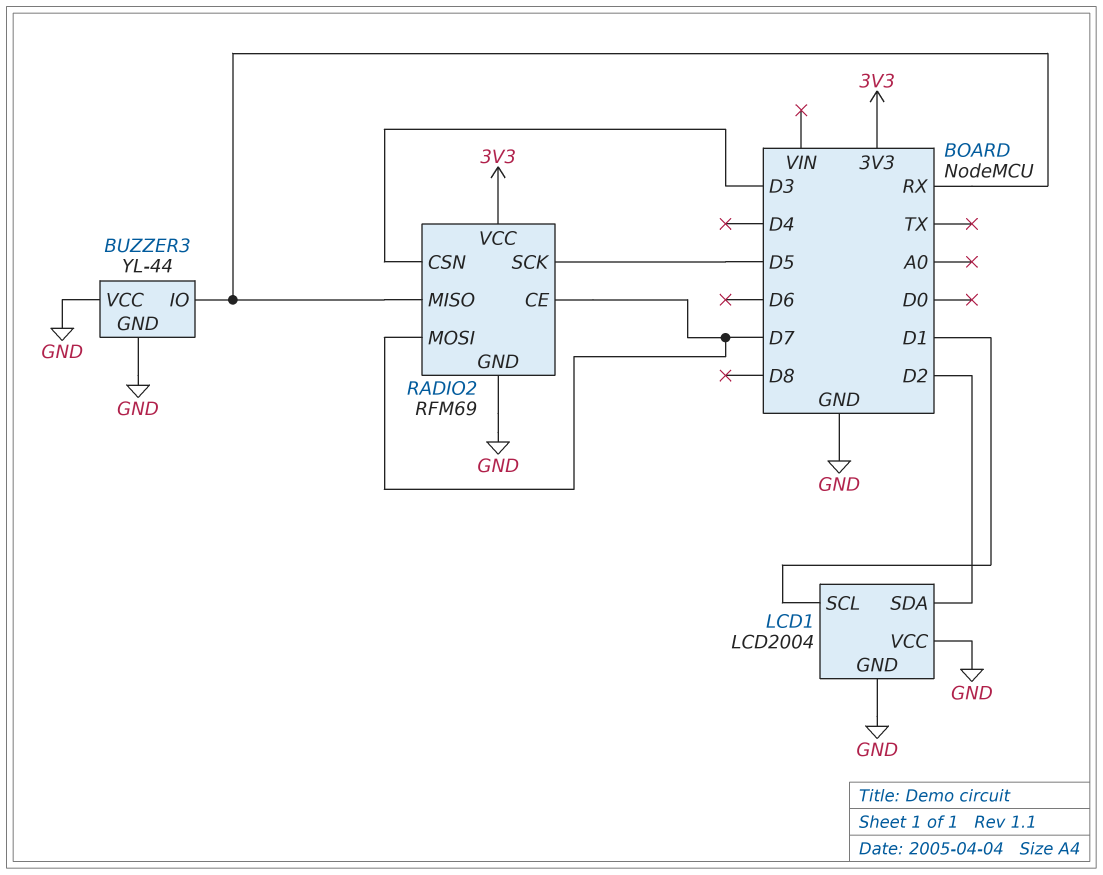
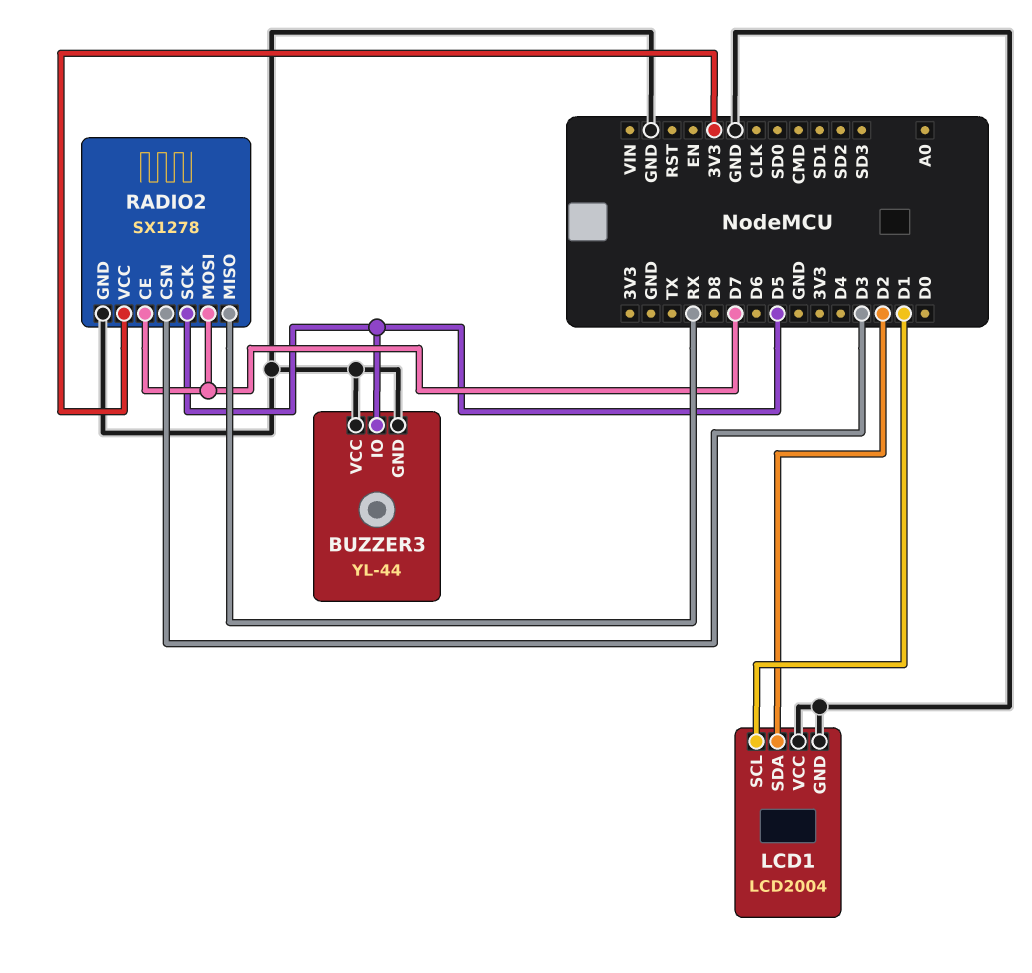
BUZZER3 pin IO: RX -> D5
RADIO2: RFM69 -> SX1278

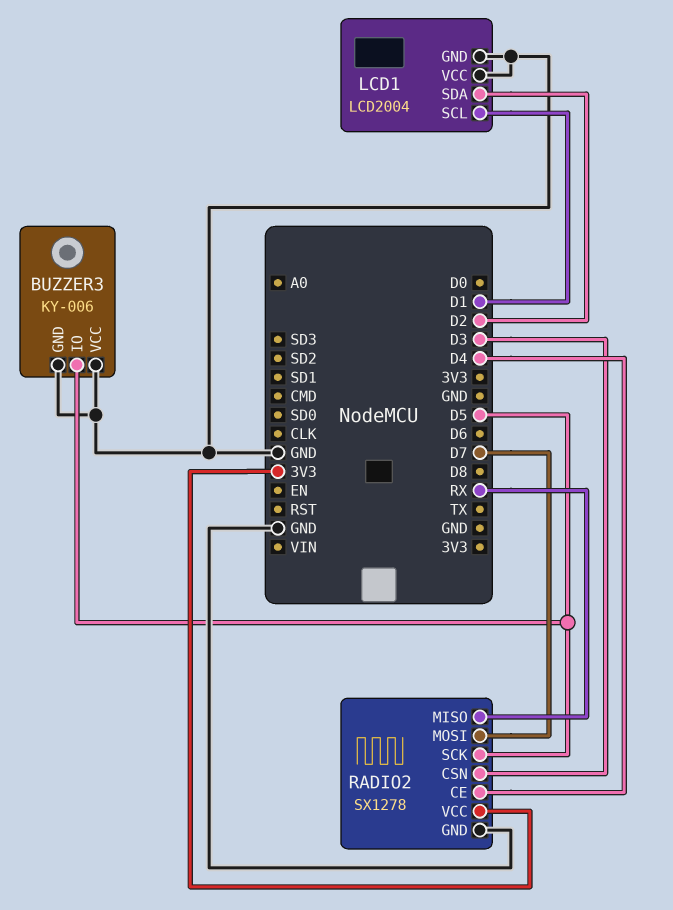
BUZZER3: YL-44 -> KY-006
RADIO2 pin CE: D7 -> D4

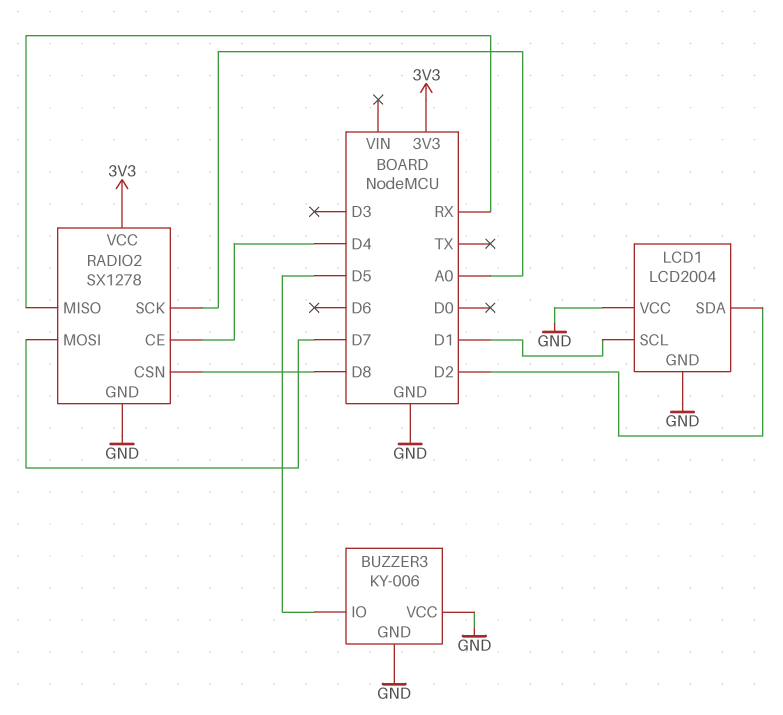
RADIO2 pin CSN: D3 -> D8
RADIO2 pin SCK: D5 -> A0

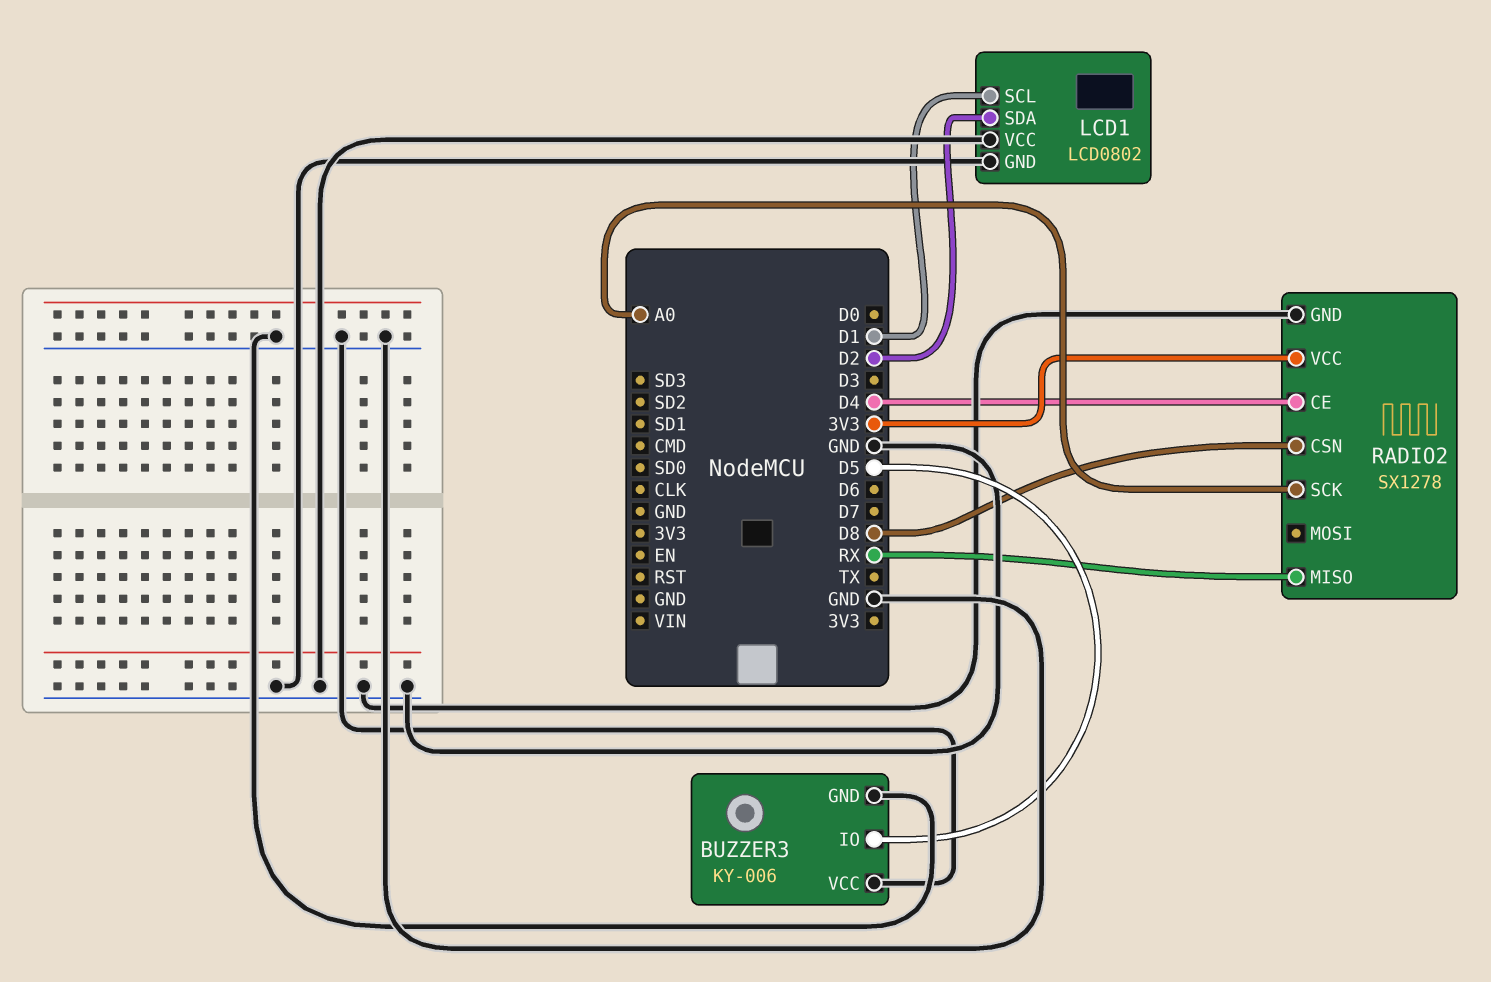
LCD1: LCD2004 -> LCD0802
RADIO2 pin MOSI: D7 -> none

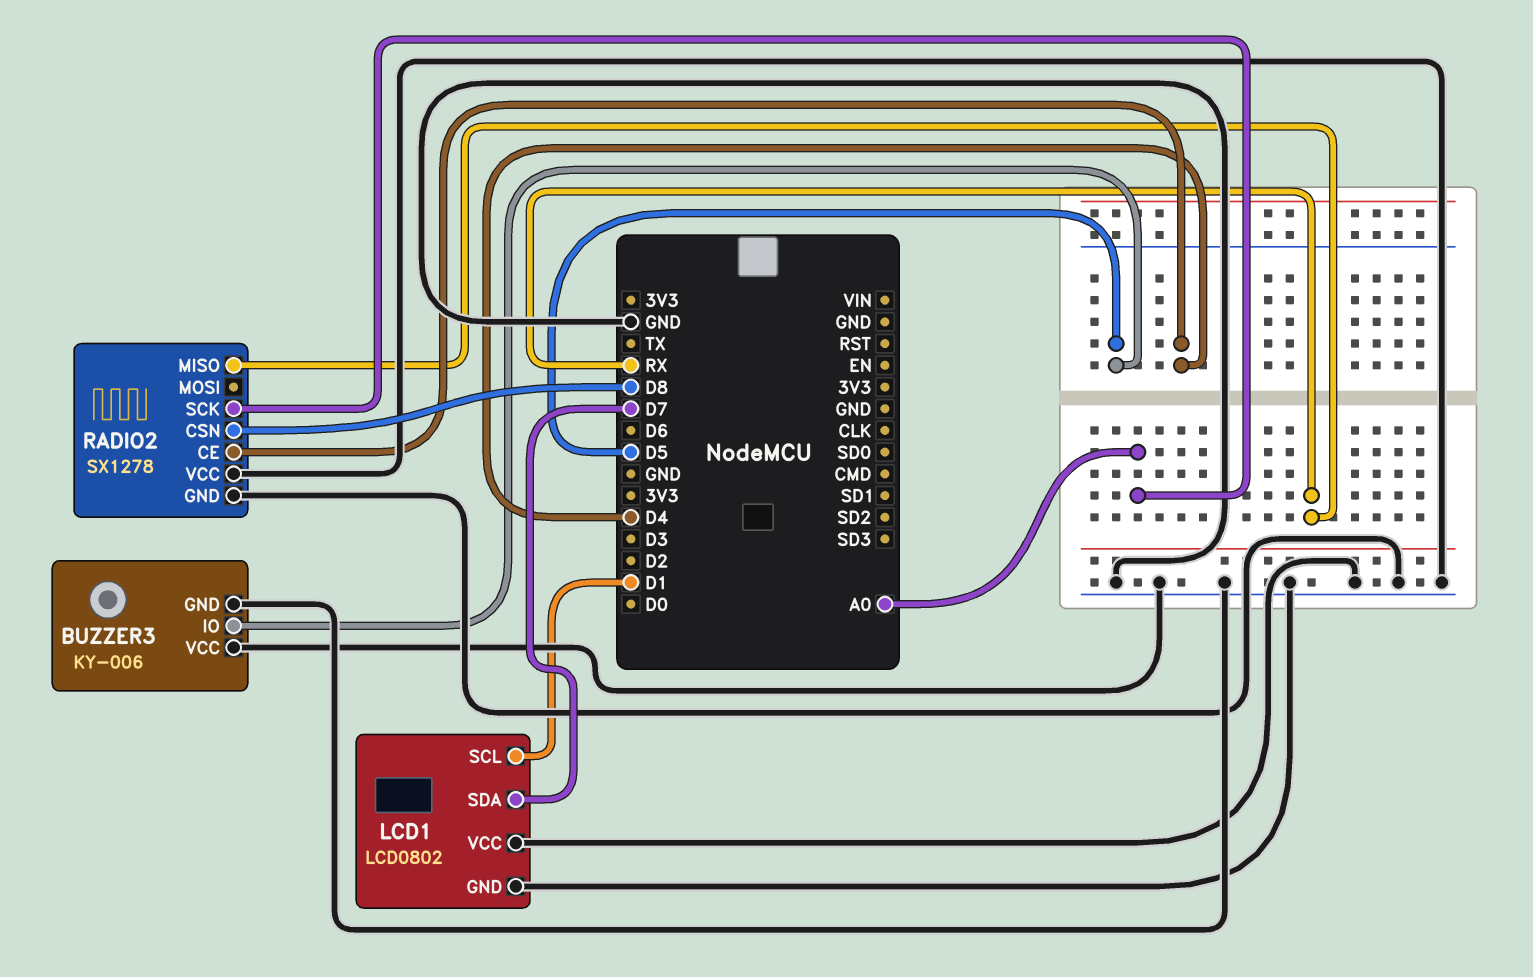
LCD1 pin SDA: D2 -> D7
RADIO2 pin VCC: 3V3 -> GND

